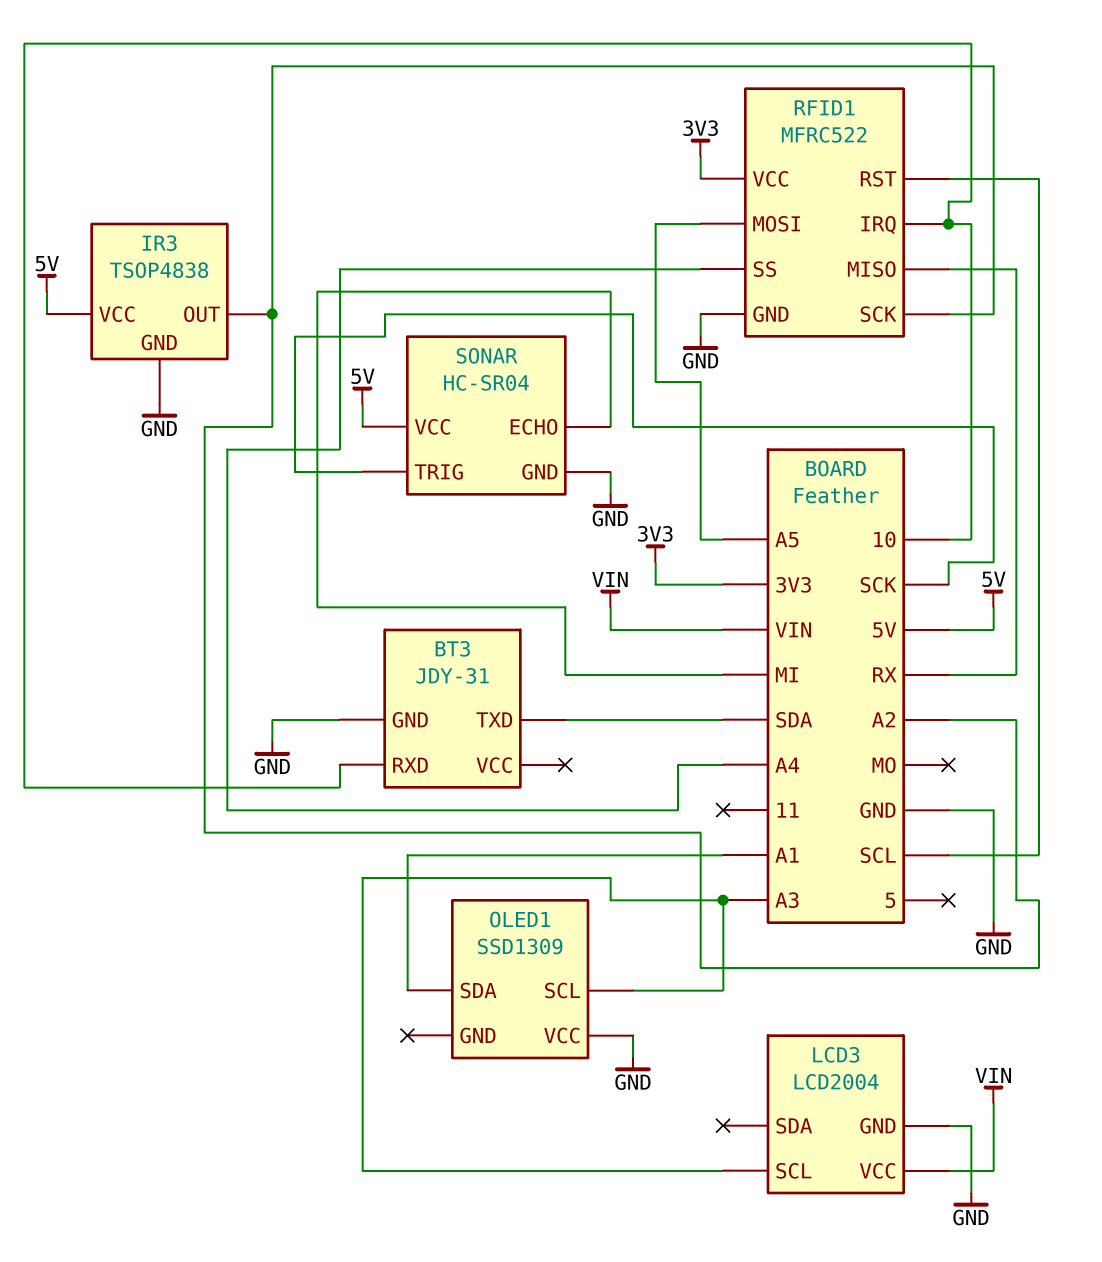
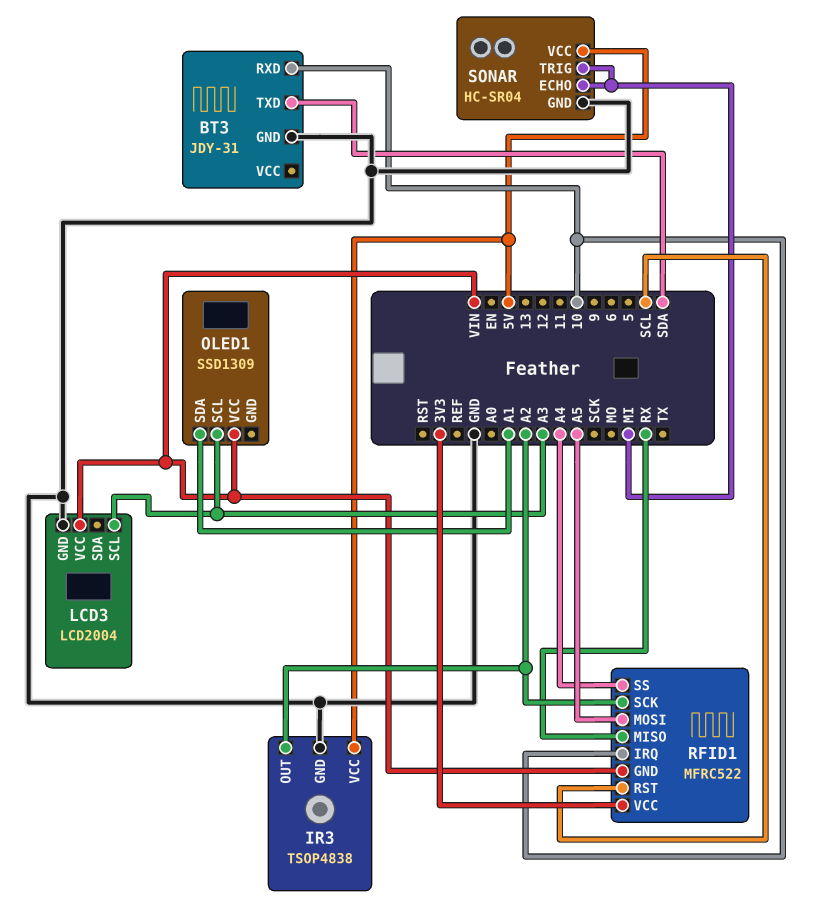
OLED1 pin VCC: GND -> VIN
RFID1 pin GND: GND -> VIN
SONAR pin TRIG: SCK -> MI

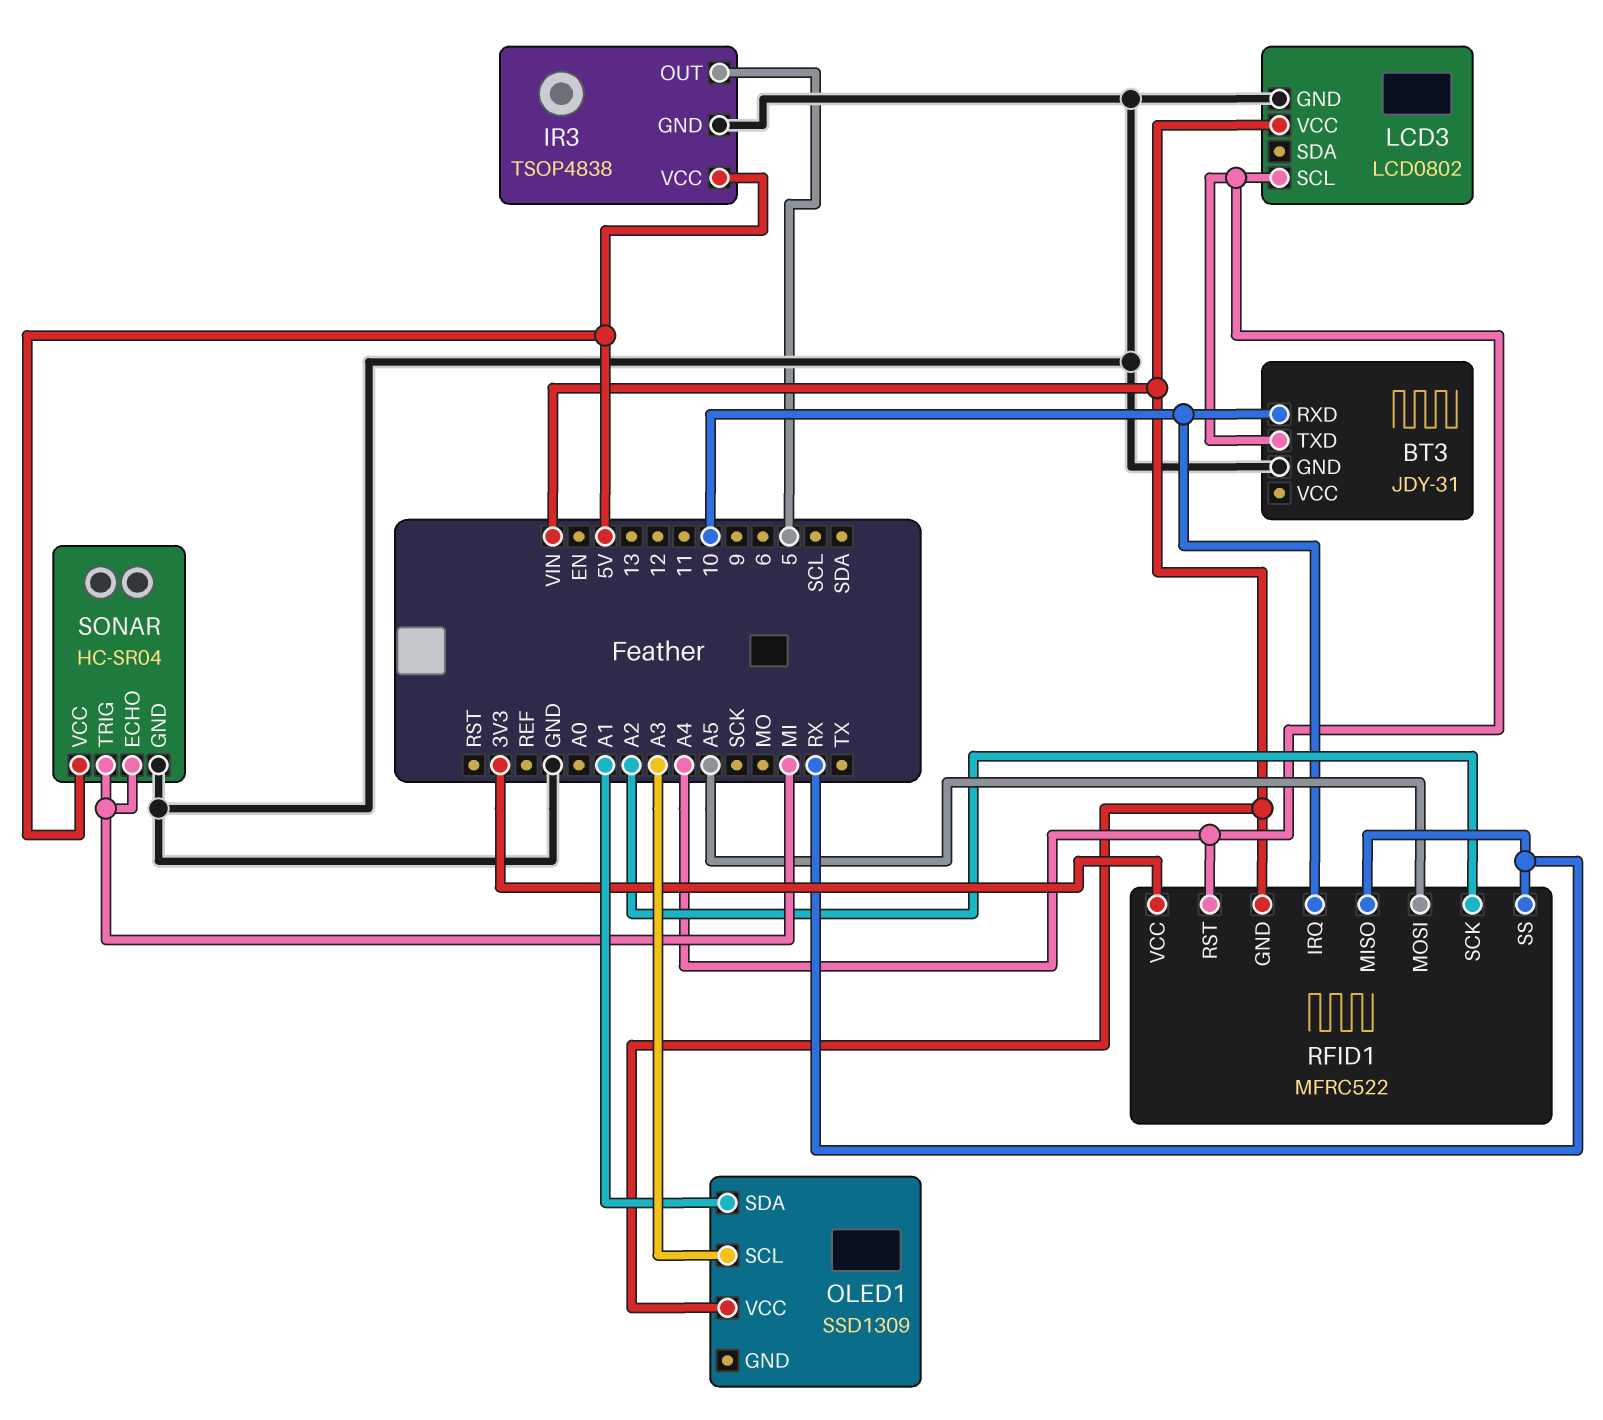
BT3 pin TXD: SDA -> A4
IR3 pin OUT: A2 -> 5
LCD3: LCD2004 -> LCD0802
LCD3 pin SCL: A3 -> A4
RFID1 pin RST: SCL -> A4
RFID1 pin SS: A4 -> RX

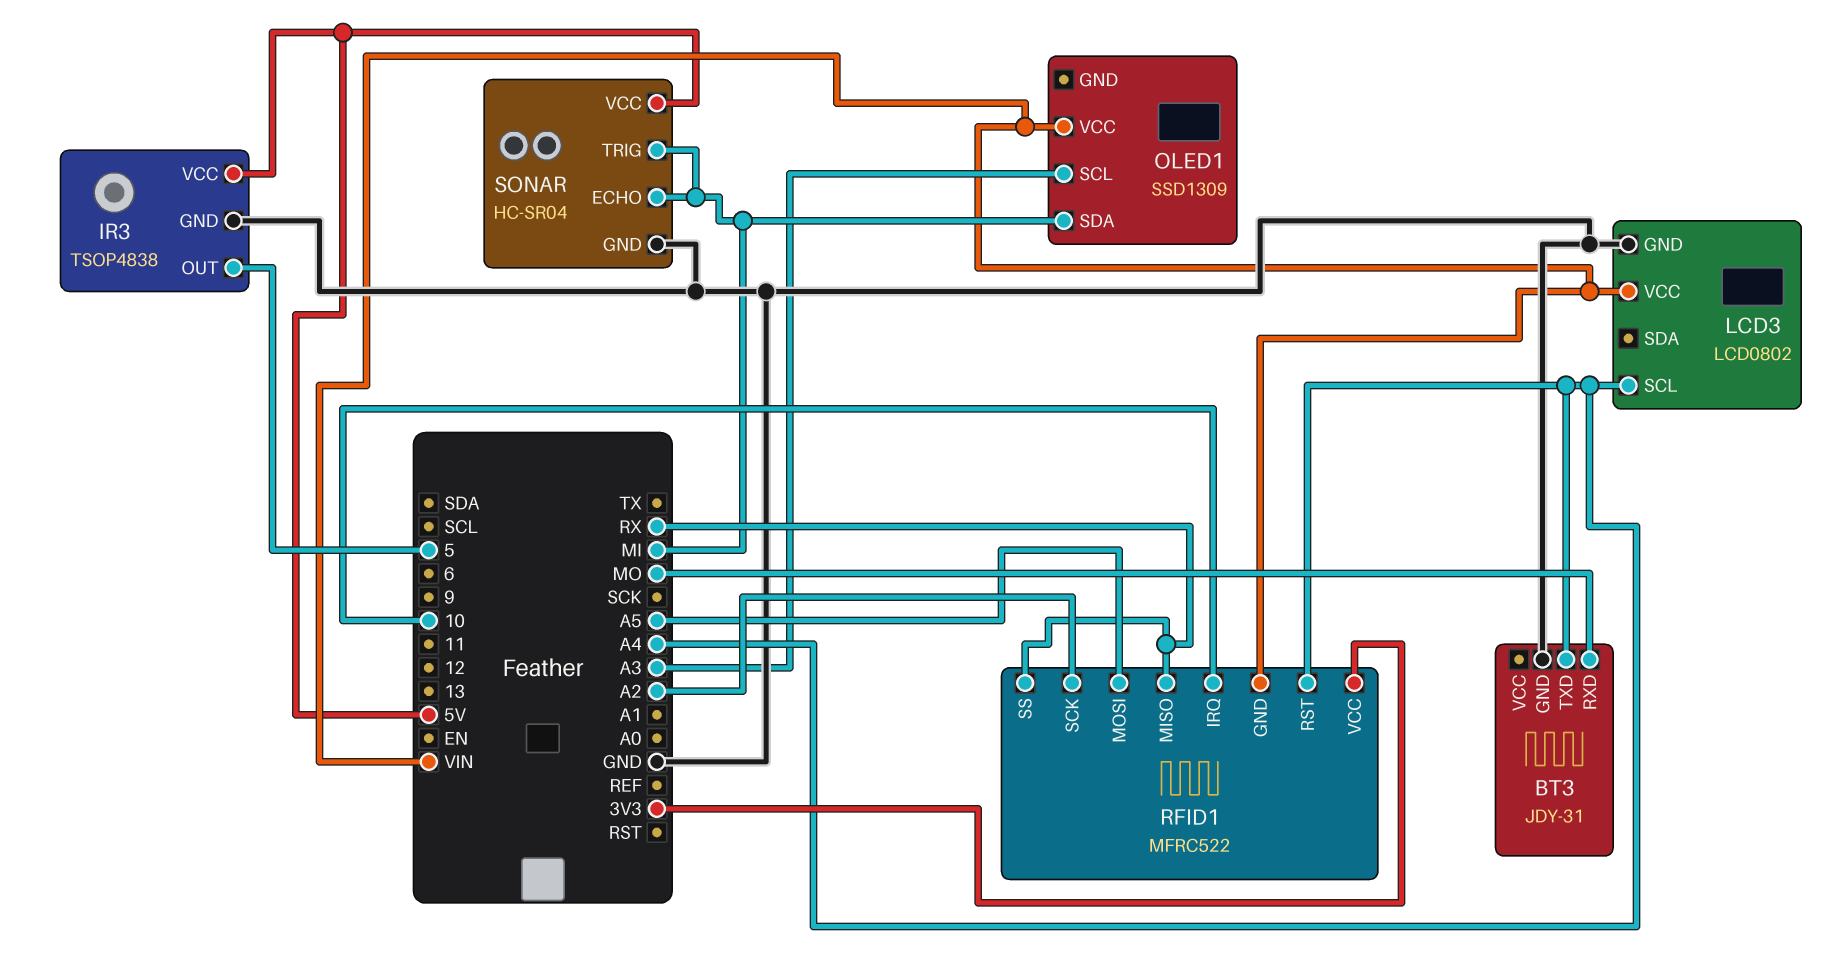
BT3 pin RXD: 10 -> MO
OLED1 pin SDA: A1 -> MI

